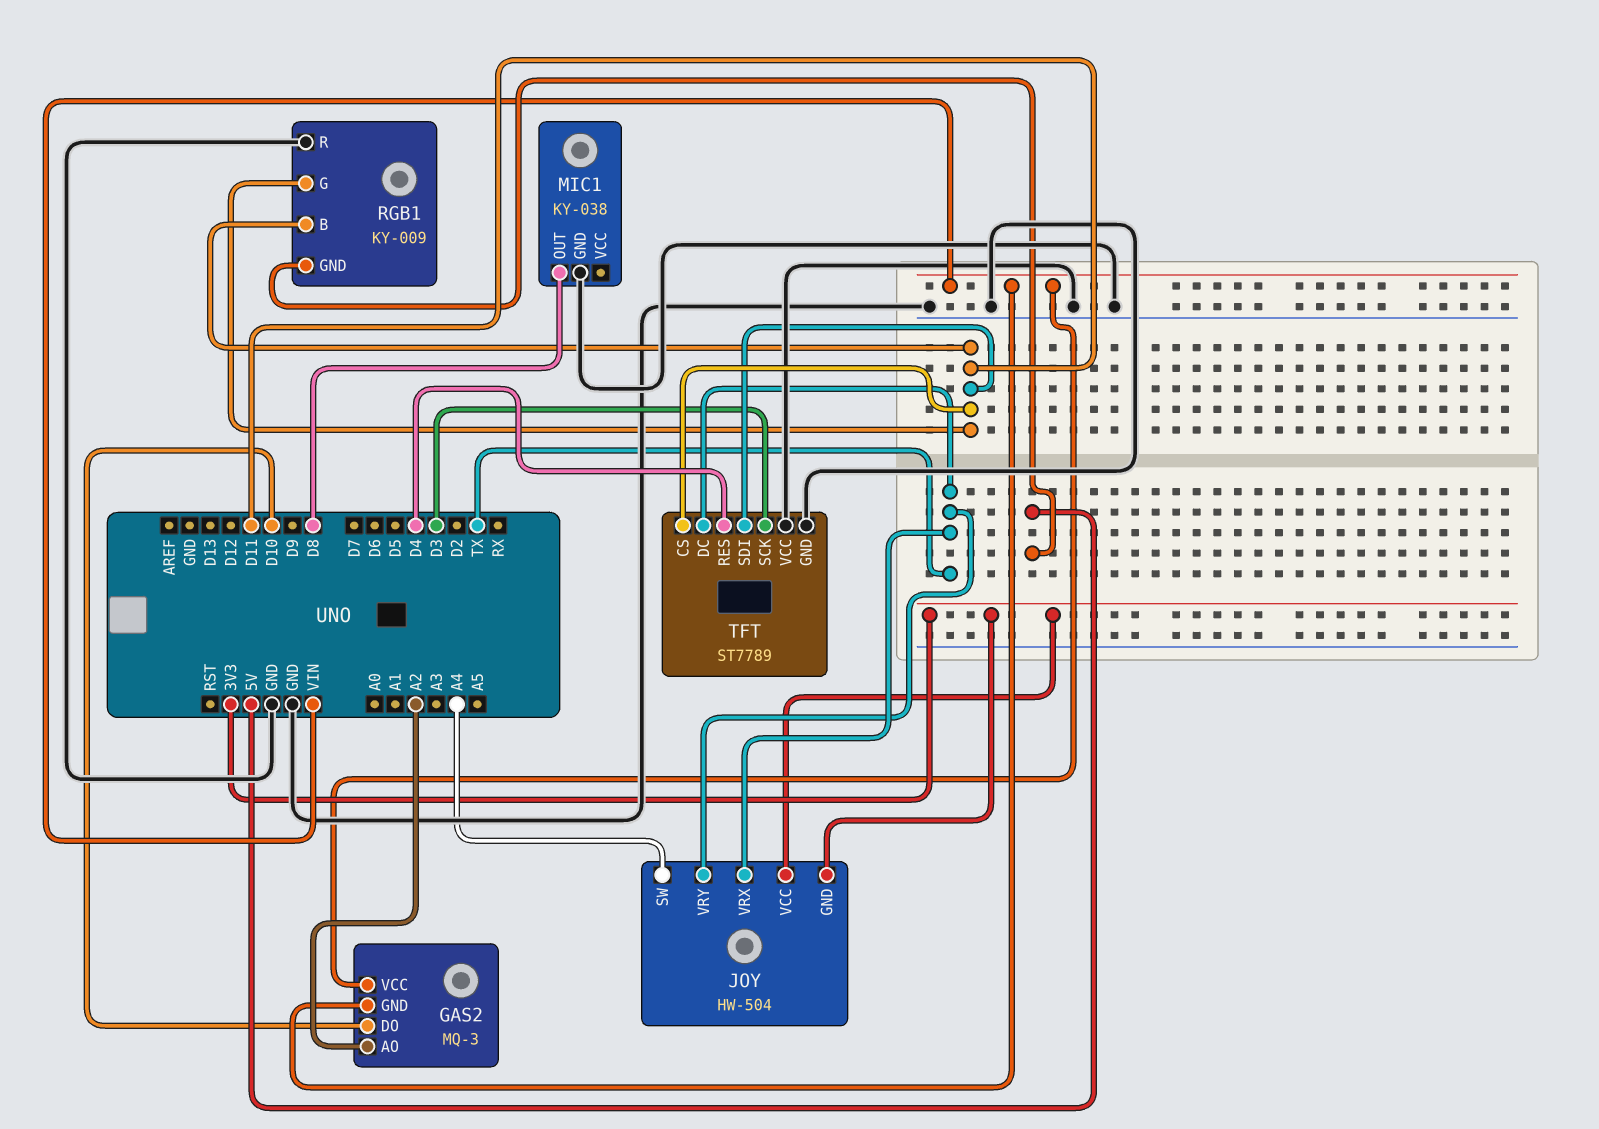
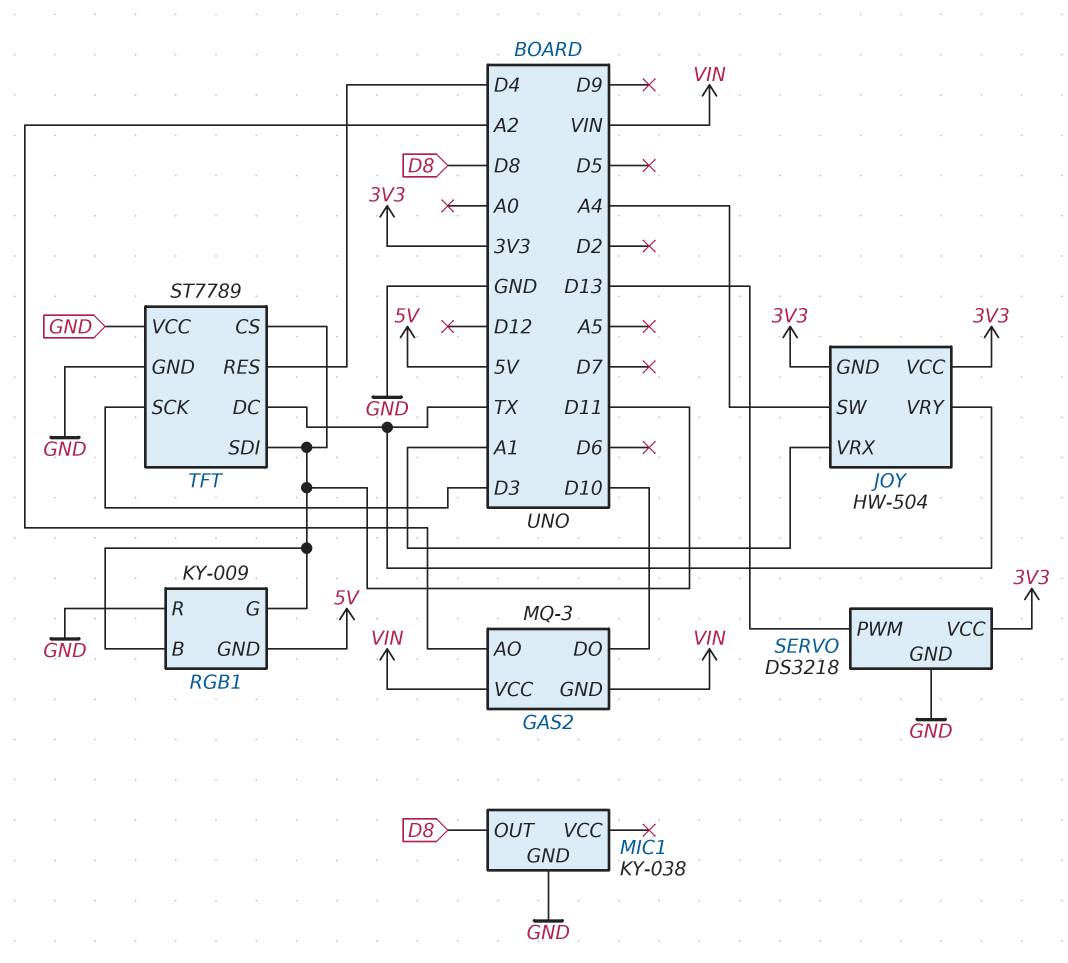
JOY pin VRX: TX -> A1
SERVO: none -> DS3218
SERVO pin GND: none -> GND
SERVO pin PWM: none -> D13
SERVO pin VCC: none -> 3V3

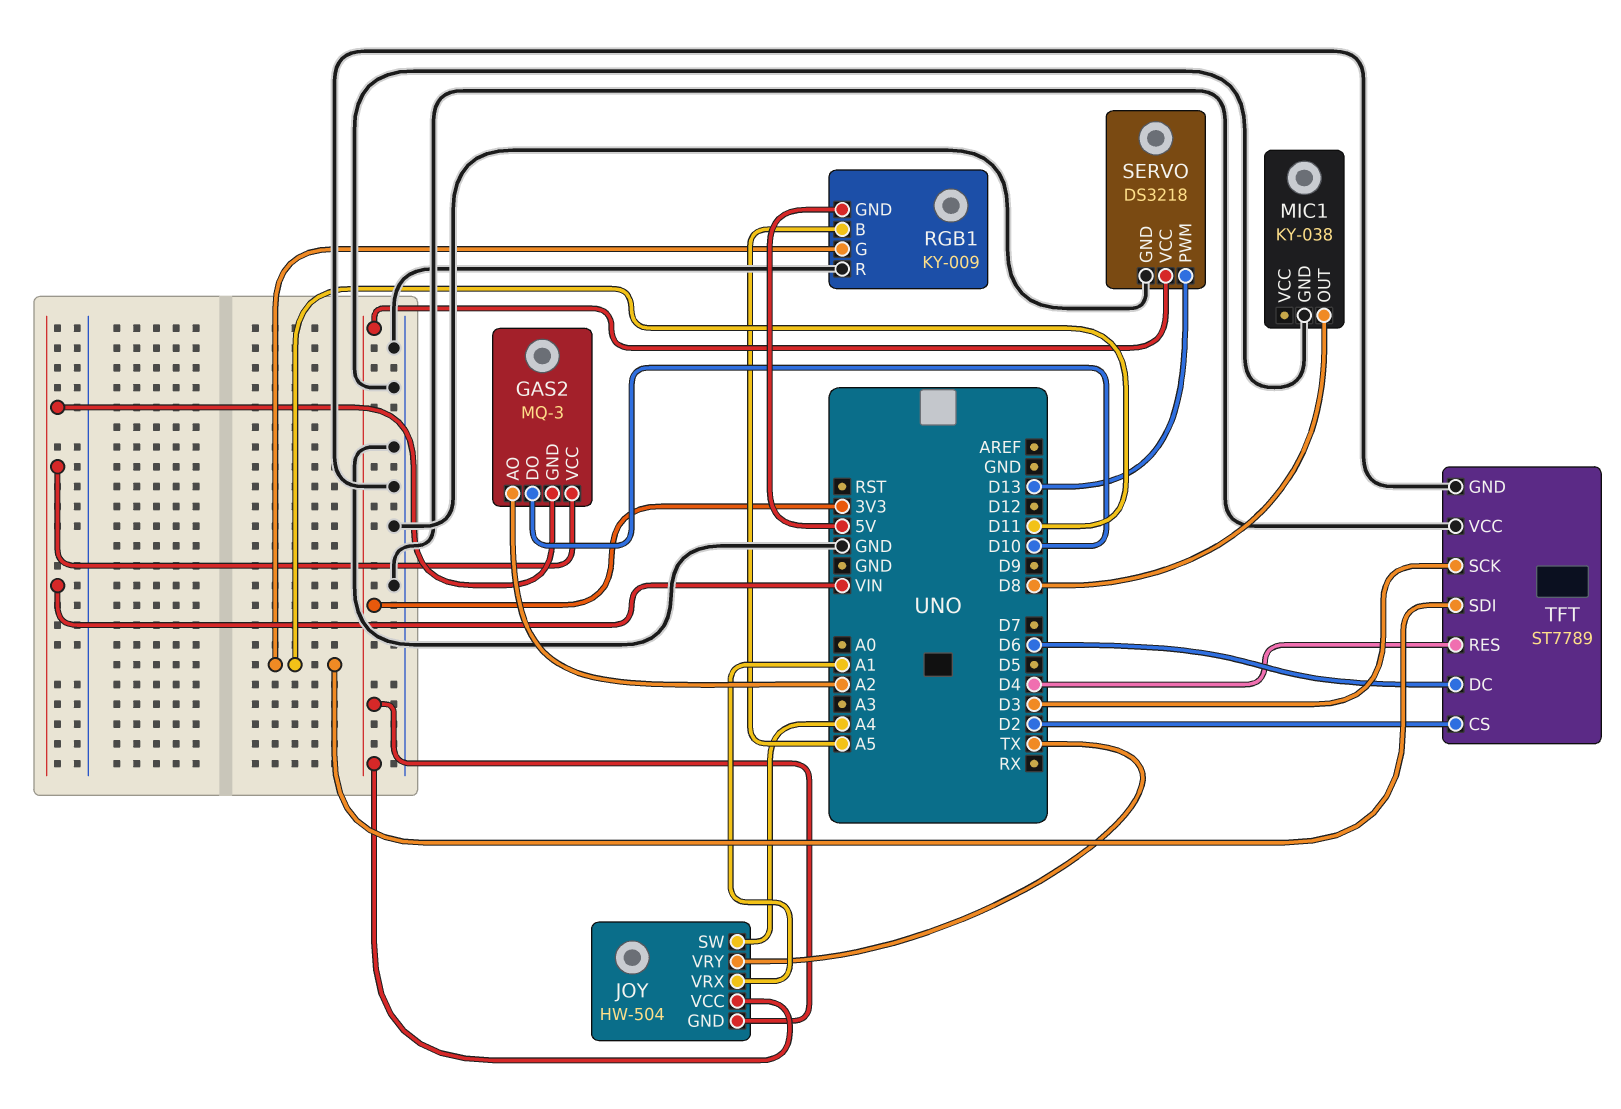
RGB1 pin B: D11 -> A5
TFT pin CS: D11 -> D2
TFT pin DC: TX -> D6

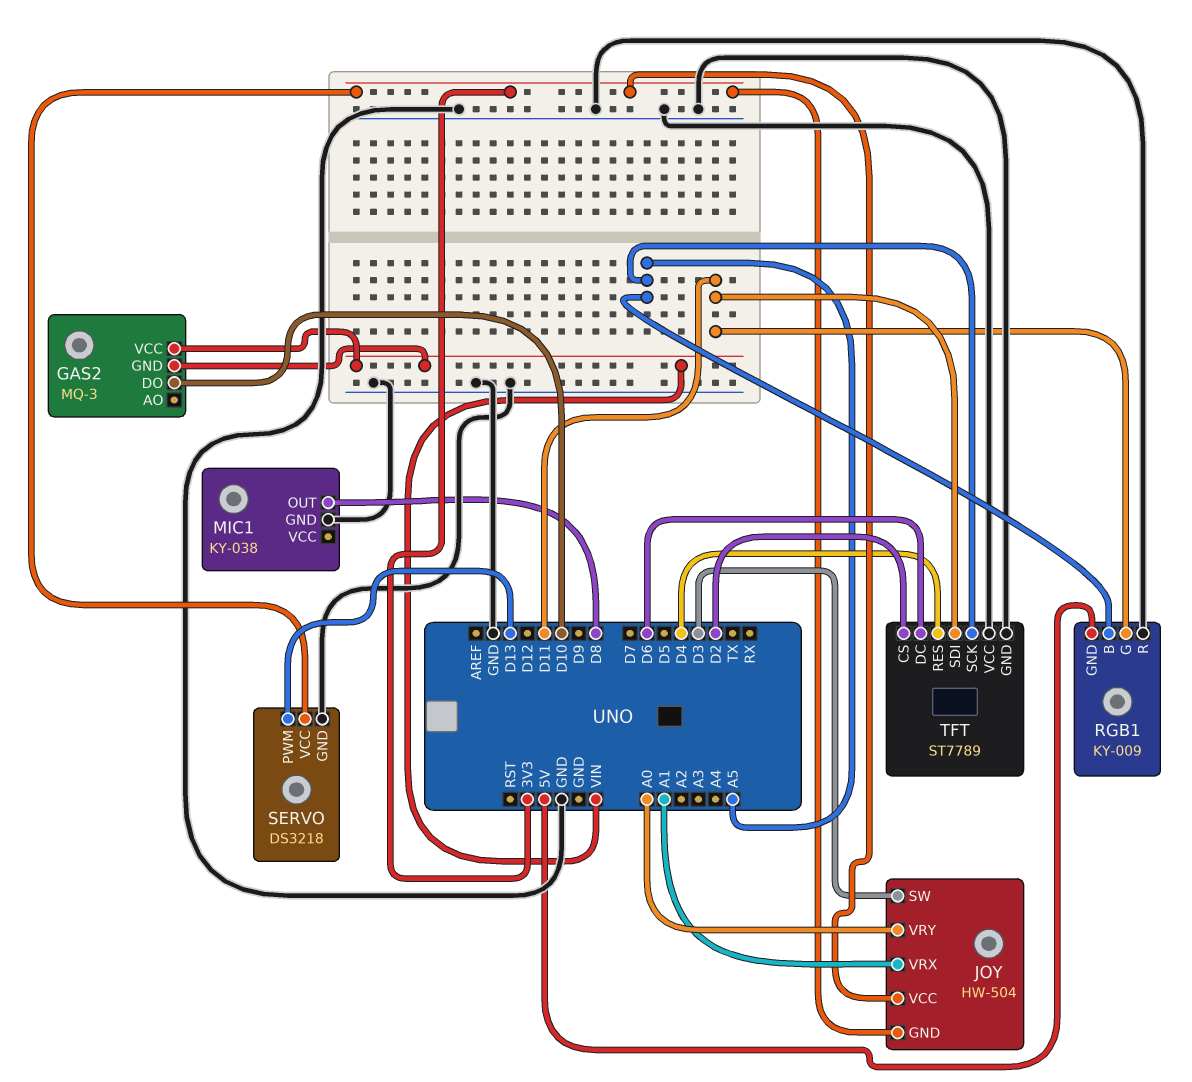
GAS2 pin AO: A2 -> none
JOY pin SW: A4 -> D3
JOY pin VRY: TX -> A0
TFT pin SCK: D3 -> A5

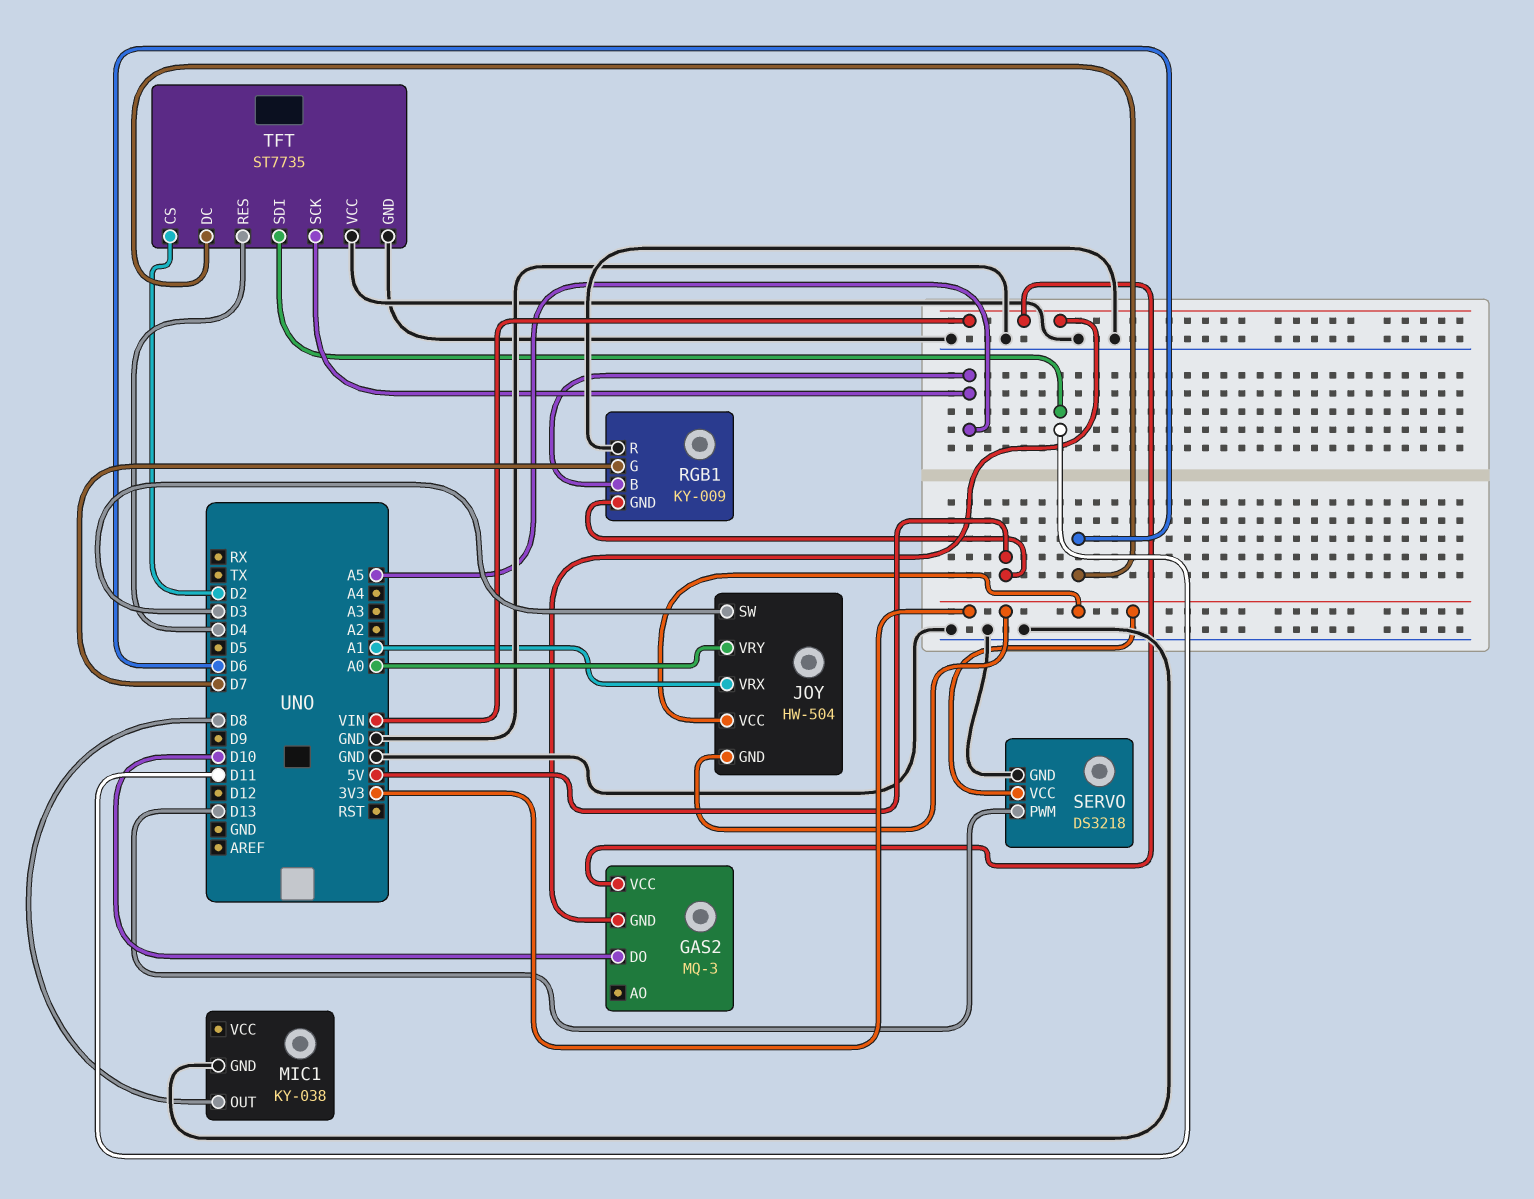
RGB1 pin G: D11 -> D7
TFT: ST7789 -> ST7735

